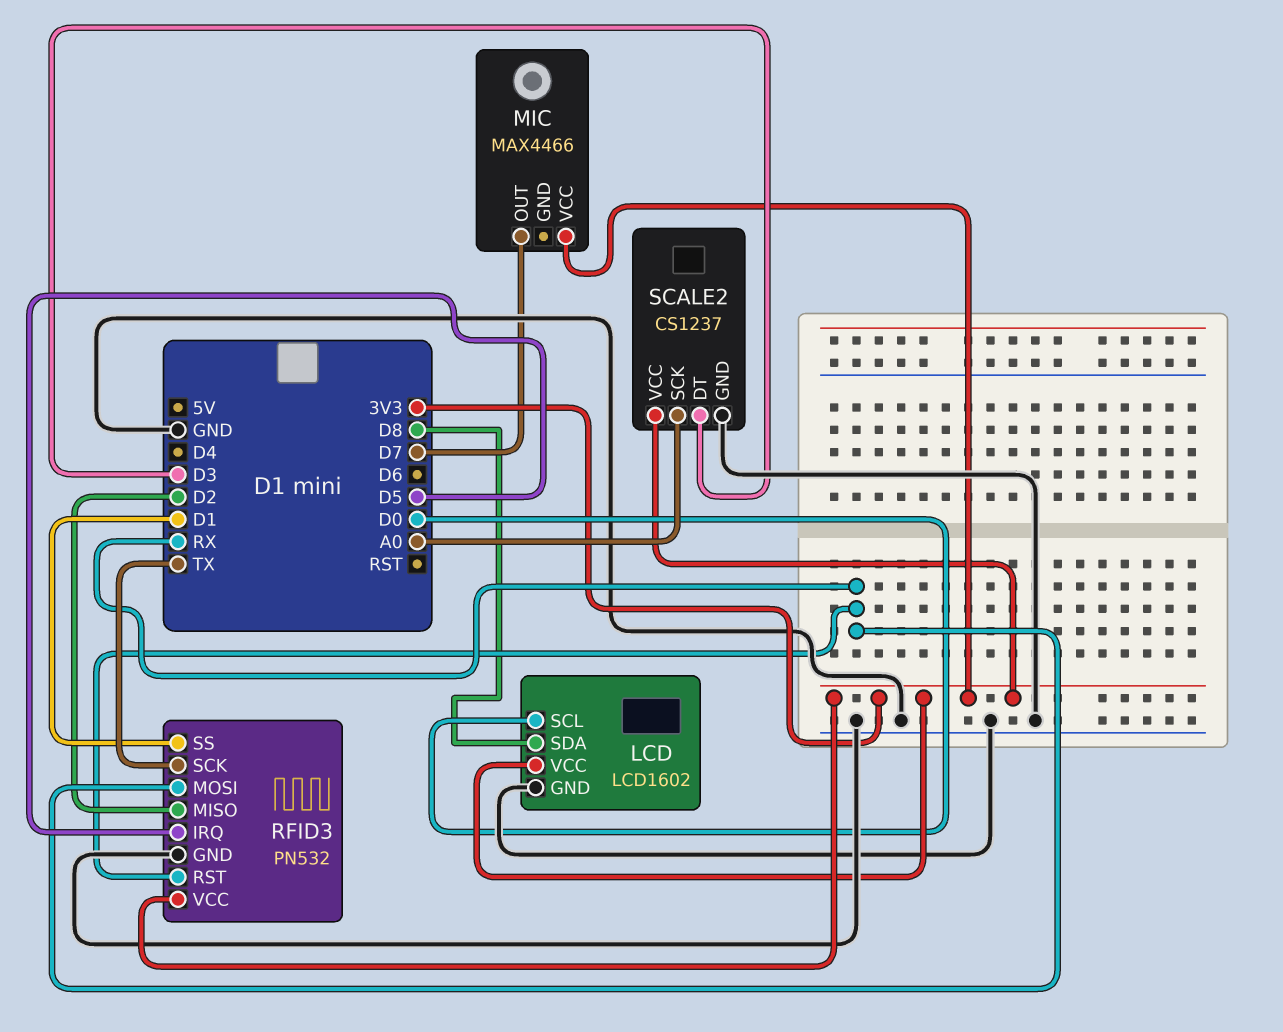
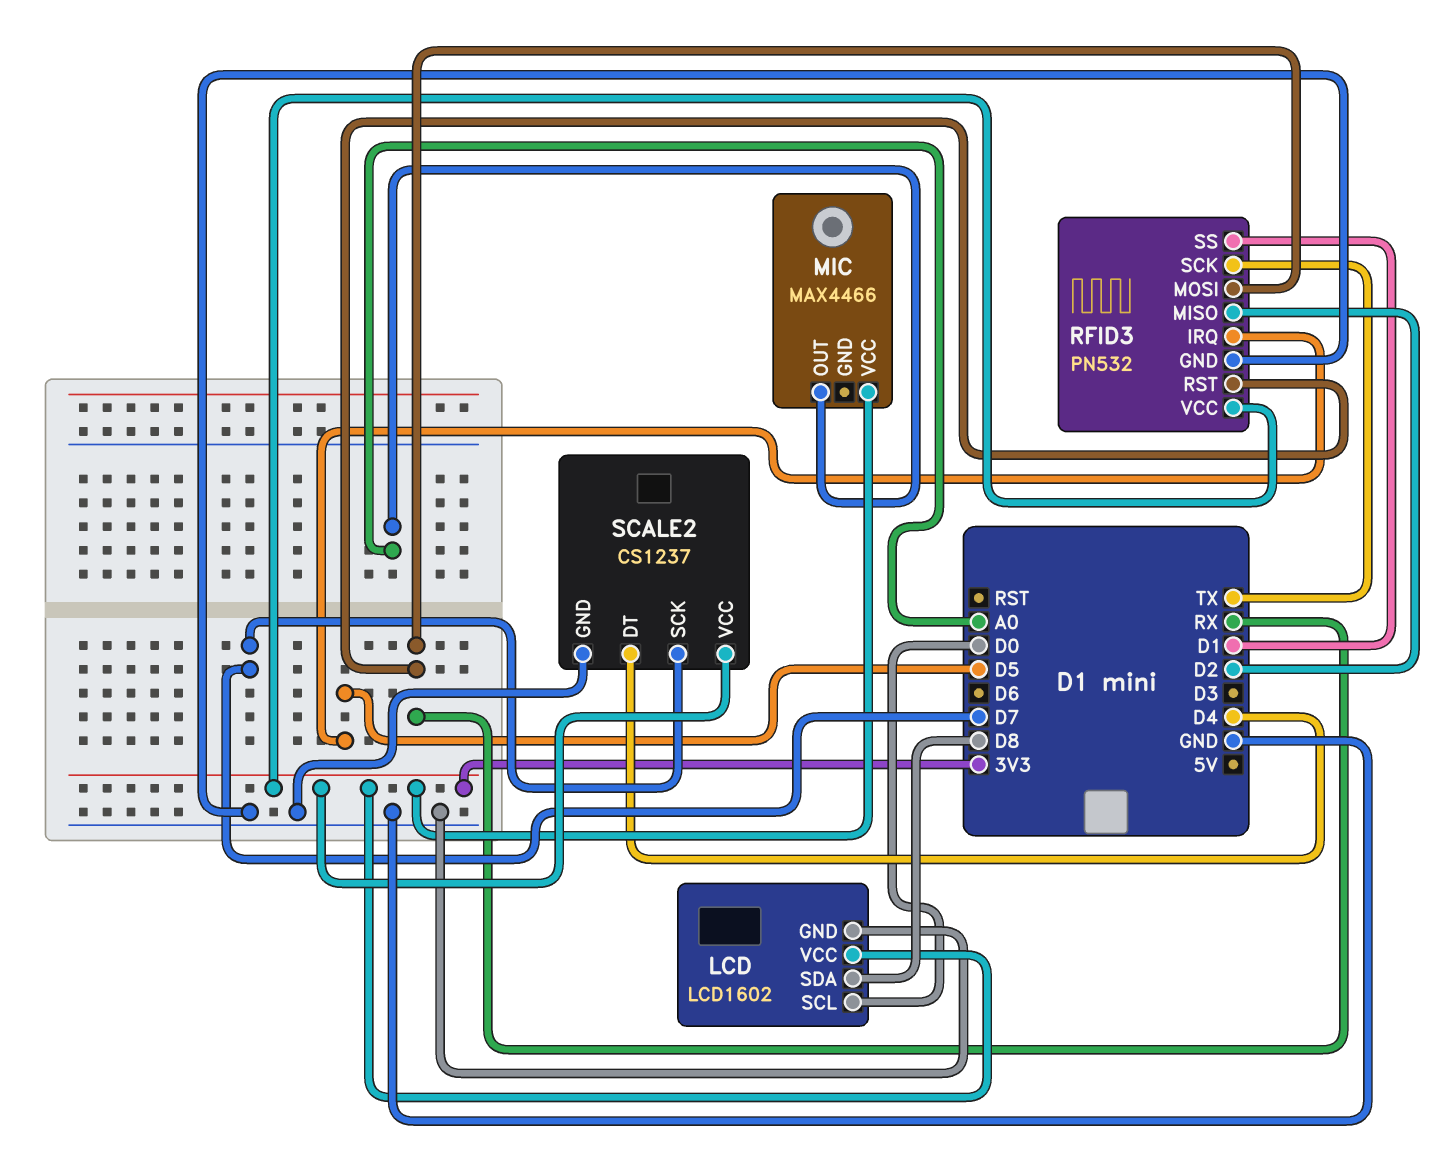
MIC pin OUT: D7 -> A0
SCALE2 pin DT: D3 -> D4
SCALE2 pin SCK: A0 -> D7

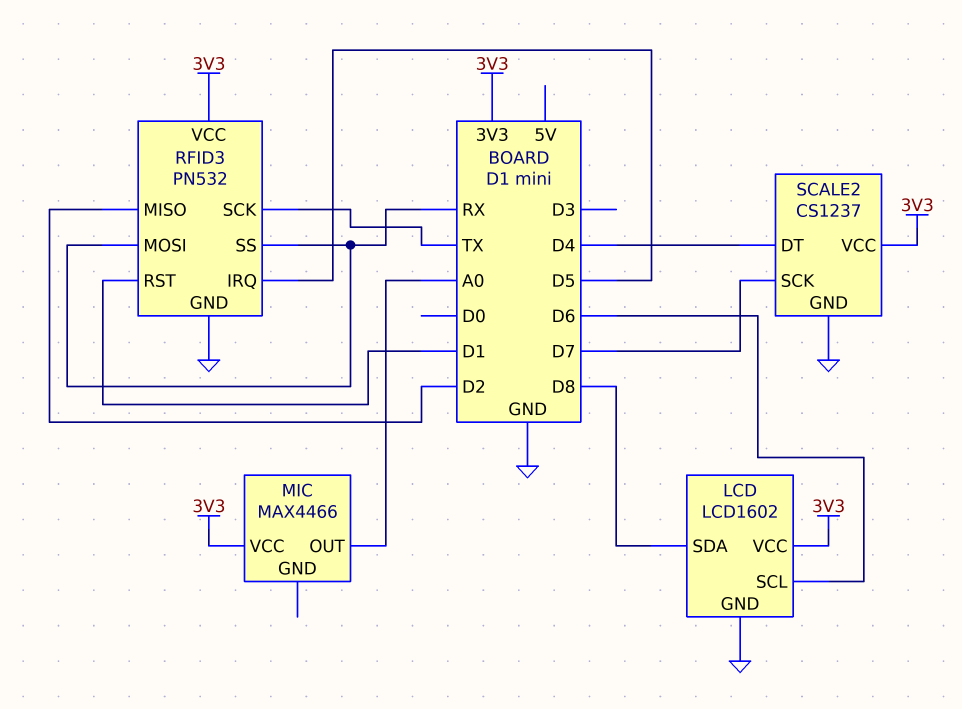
LCD pin SCL: D0 -> D6
RFID3 pin RST: RX -> D1
RFID3 pin SS: D1 -> RX

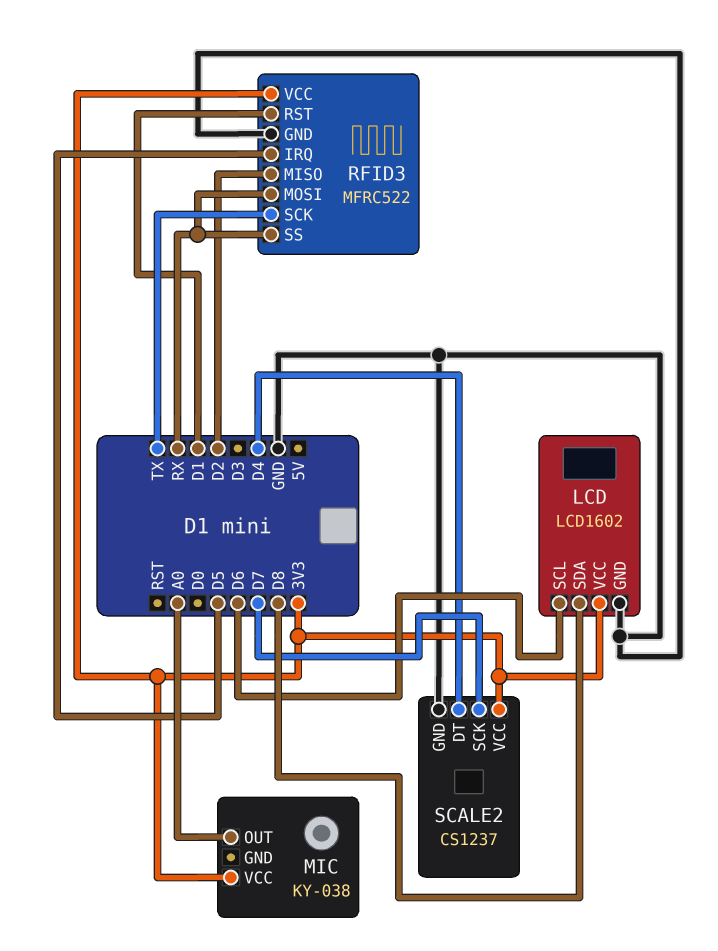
MIC: MAX4466 -> KY-038
RFID3: PN532 -> MFRC522

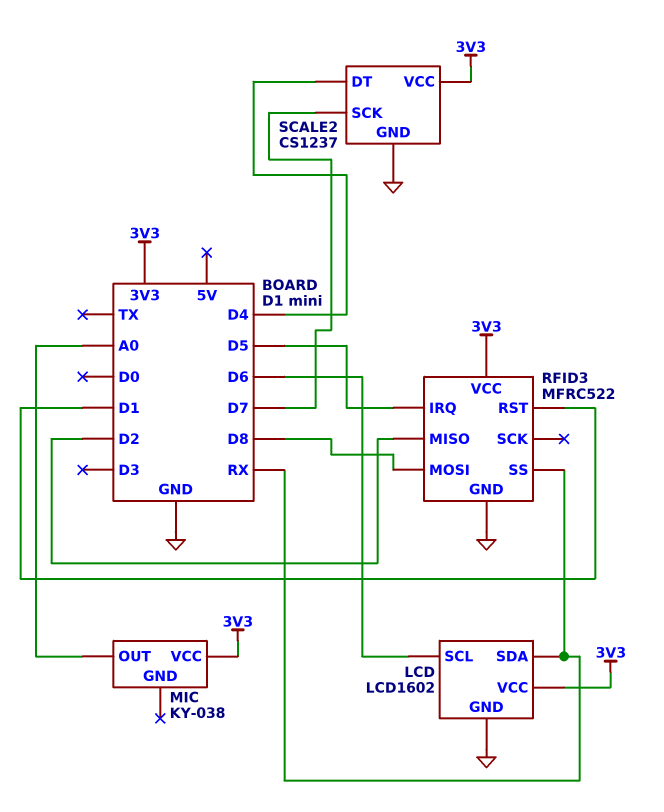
LCD pin SDA: D8 -> RX
RFID3 pin MOSI: RX -> D8
RFID3 pin SCK: TX -> none

